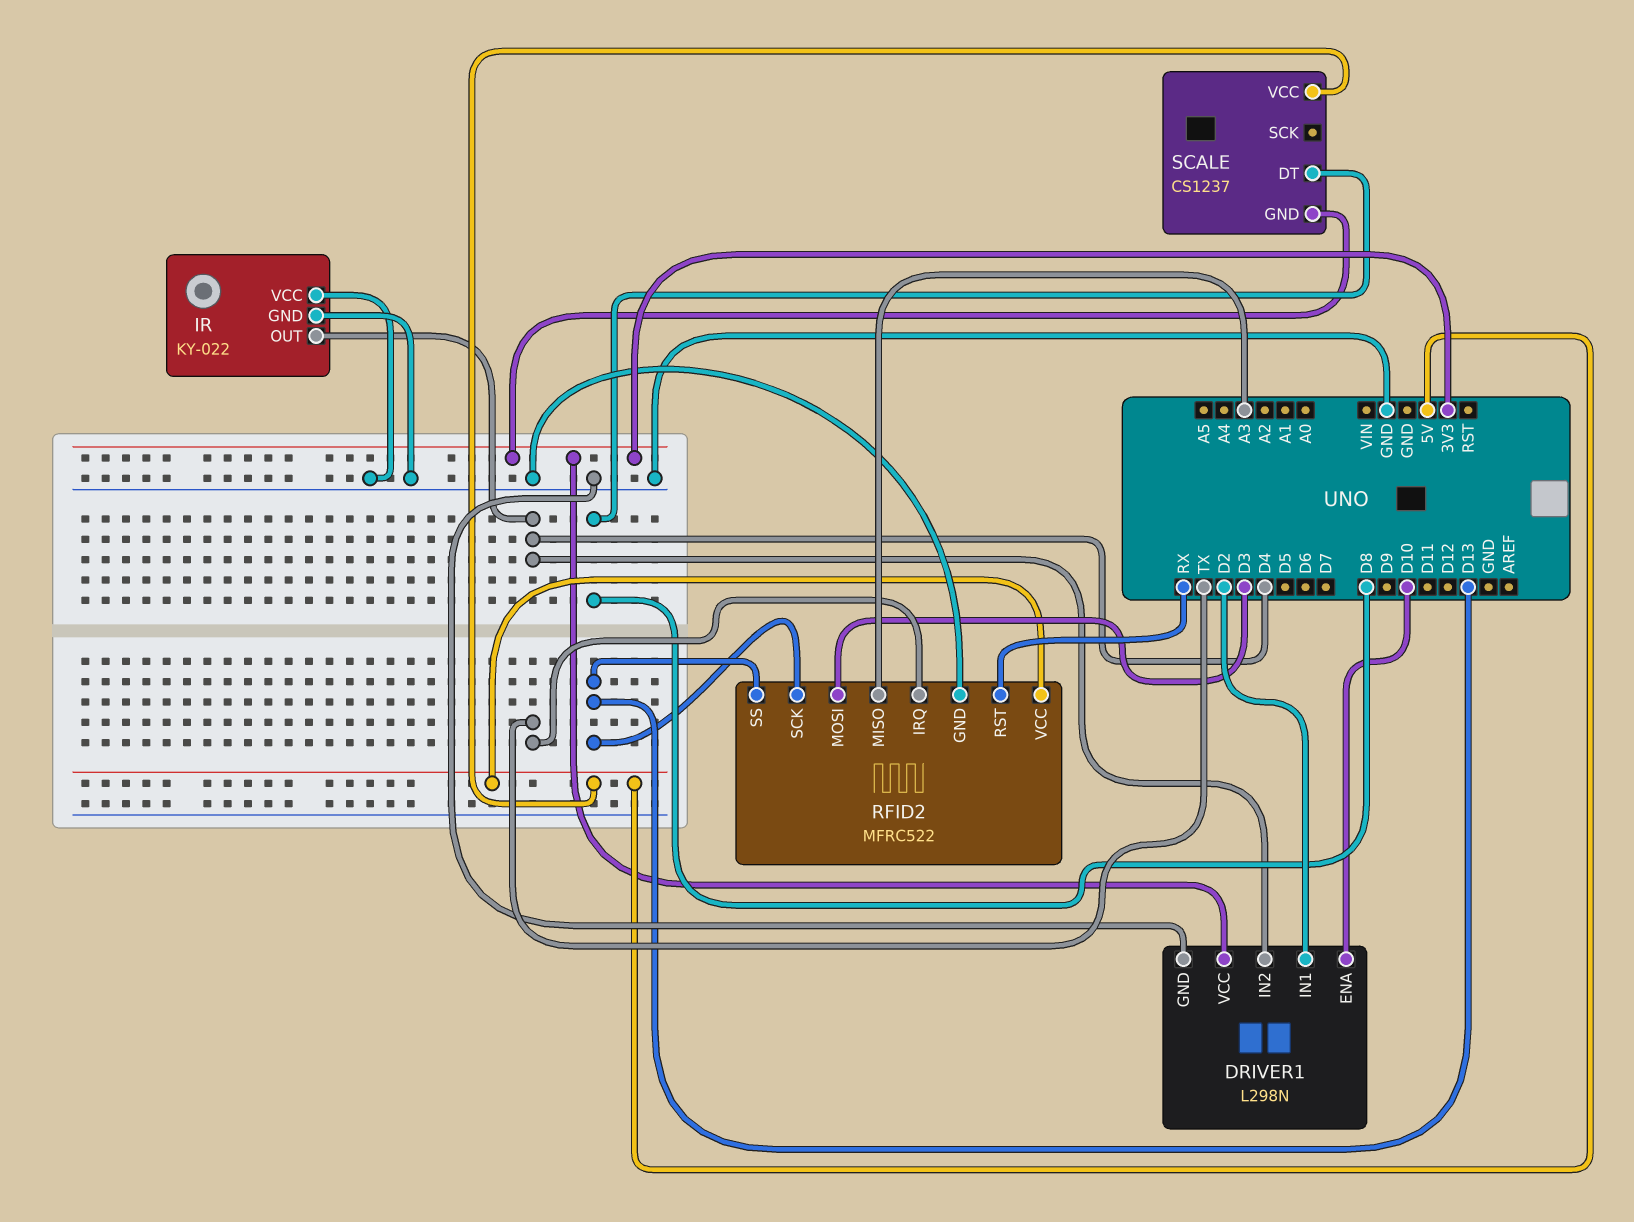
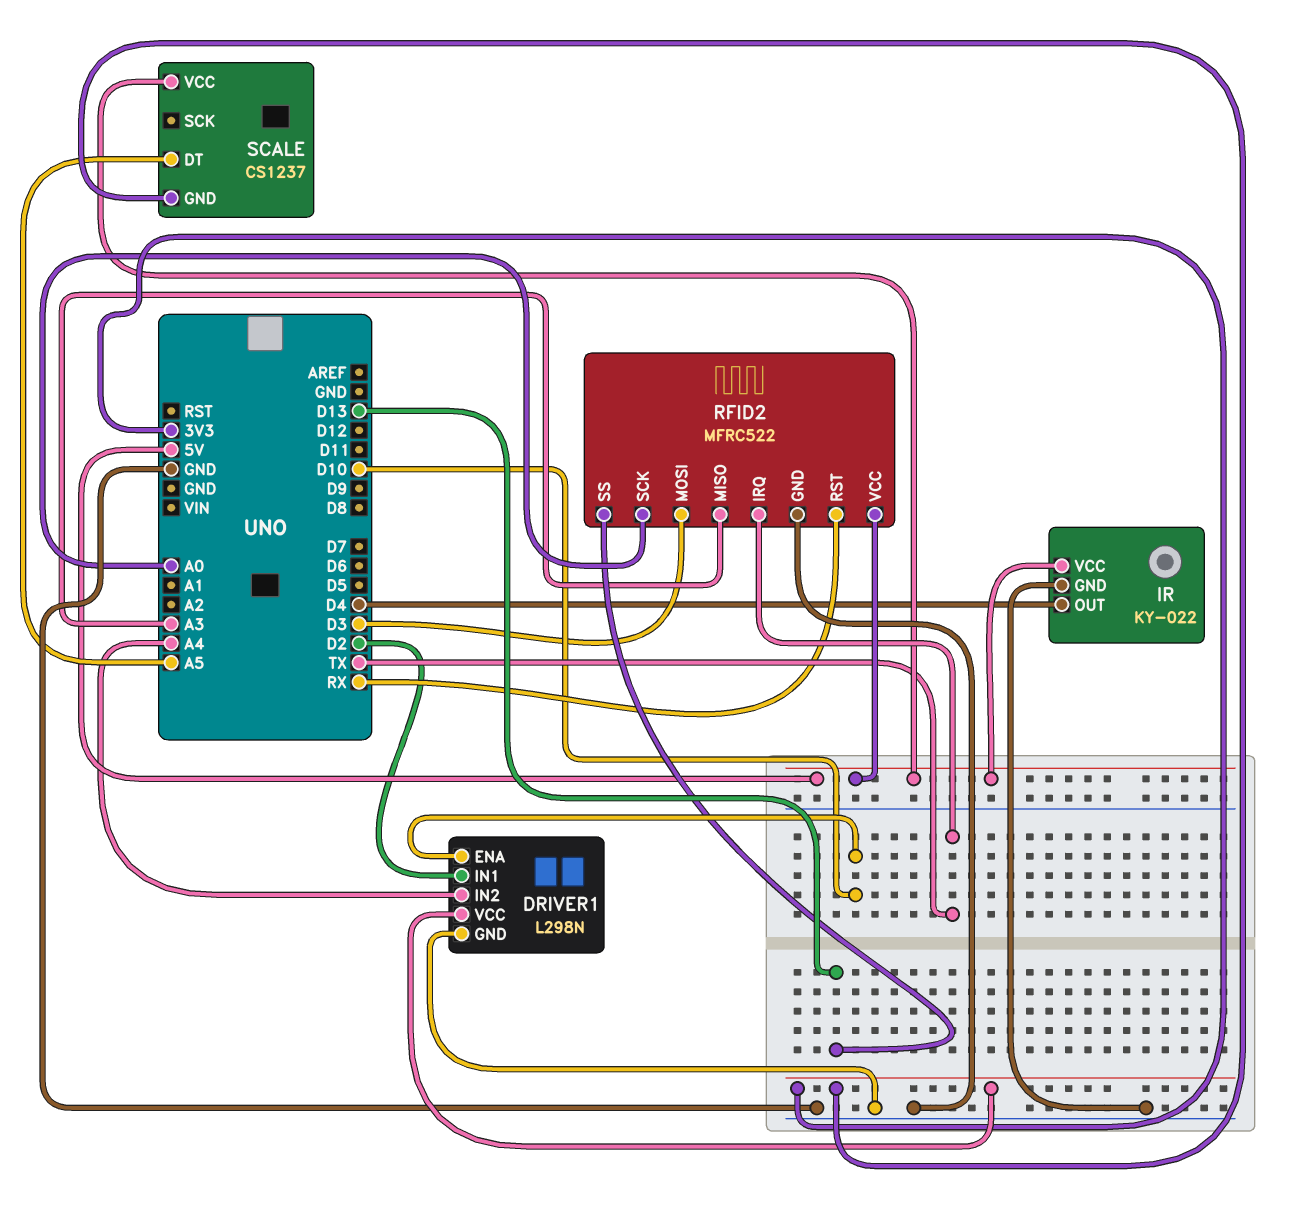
DRIVER1 pin IN2: D4 -> A4
IR pin VCC: GND -> 5V
RFID2 pin SCK: D13 -> A0
SCALE pin DT: D8 -> A5

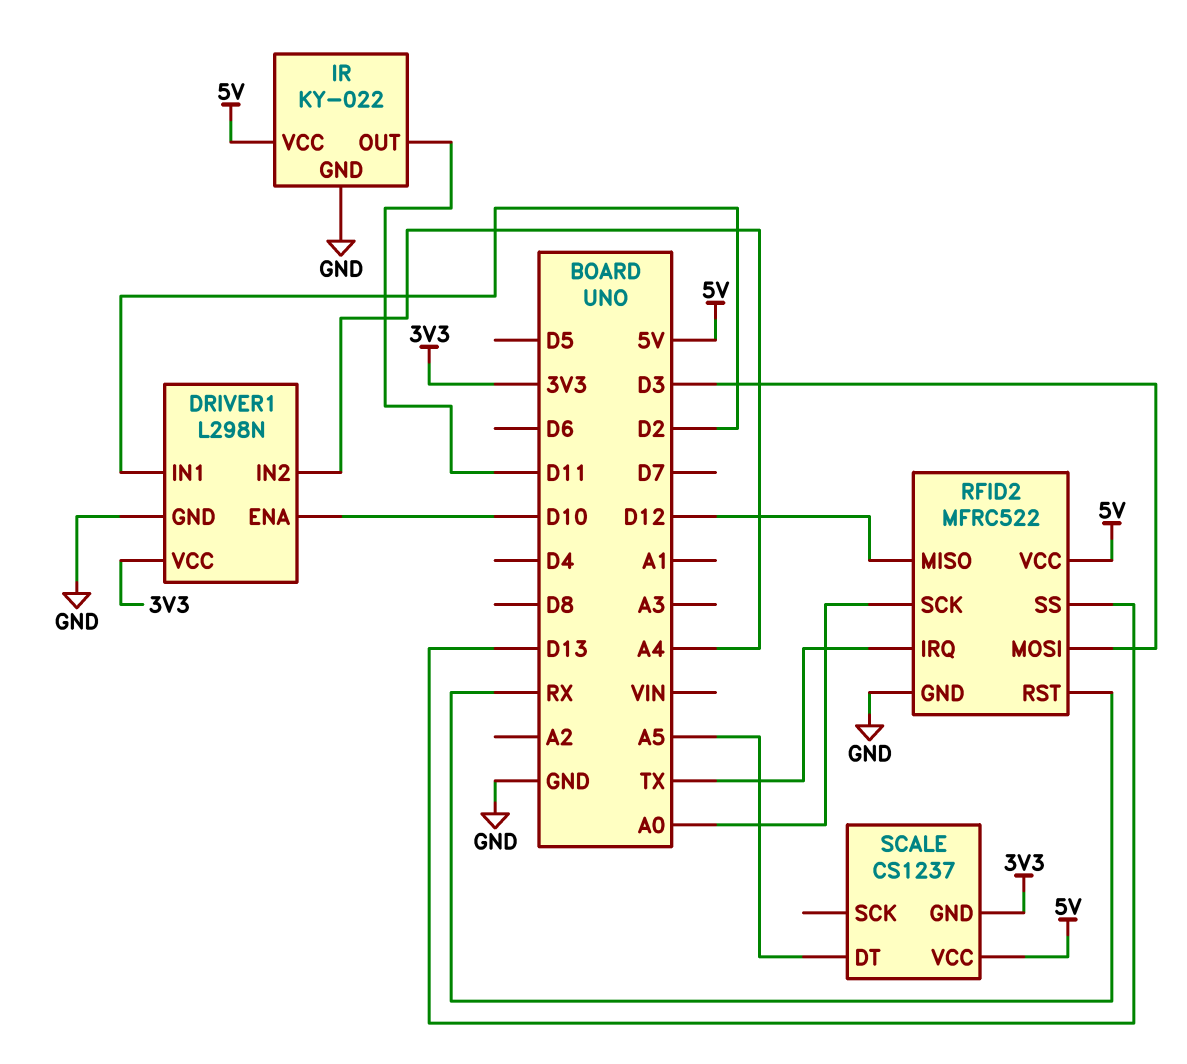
IR pin OUT: D4 -> D11
RFID2 pin MISO: A3 -> D12

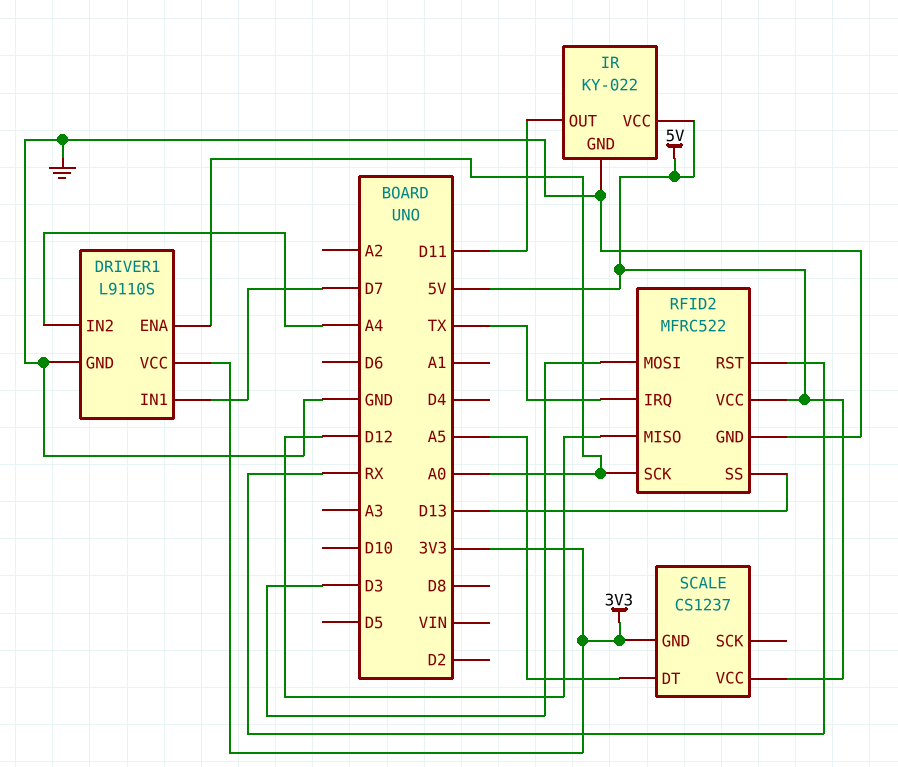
DRIVER1: L298N -> L9110S
DRIVER1 pin ENA: D10 -> A0
DRIVER1 pin IN1: D2 -> D7

